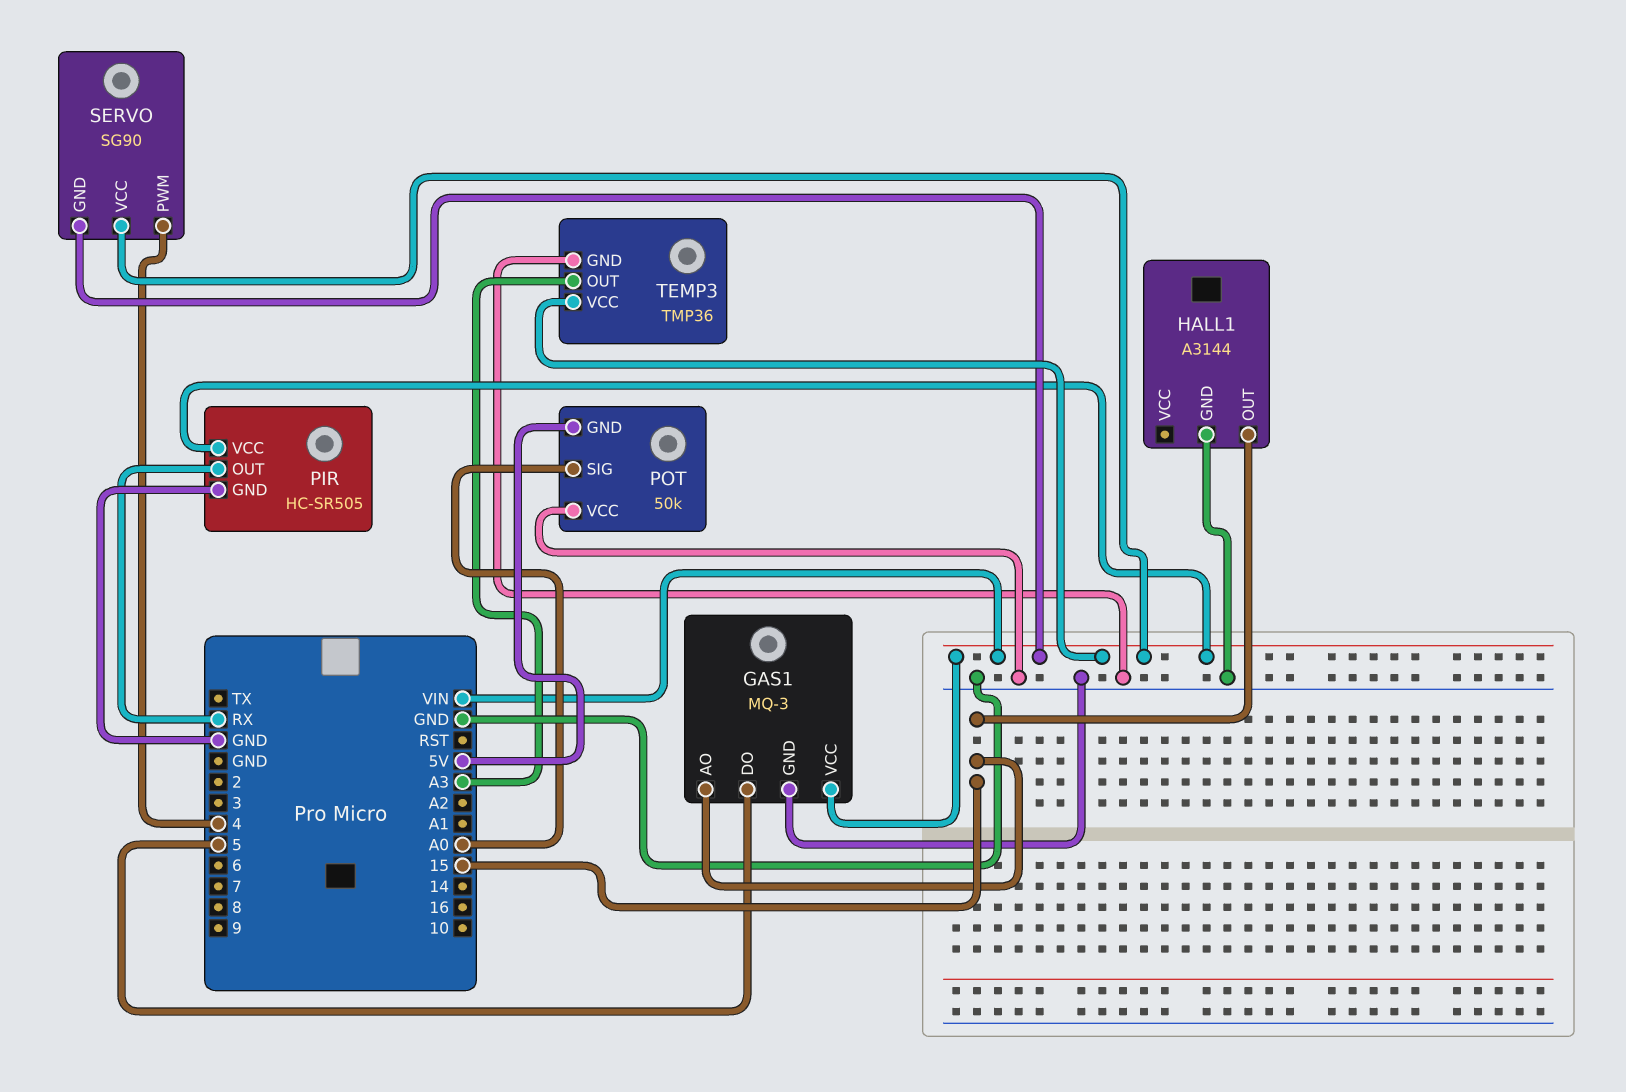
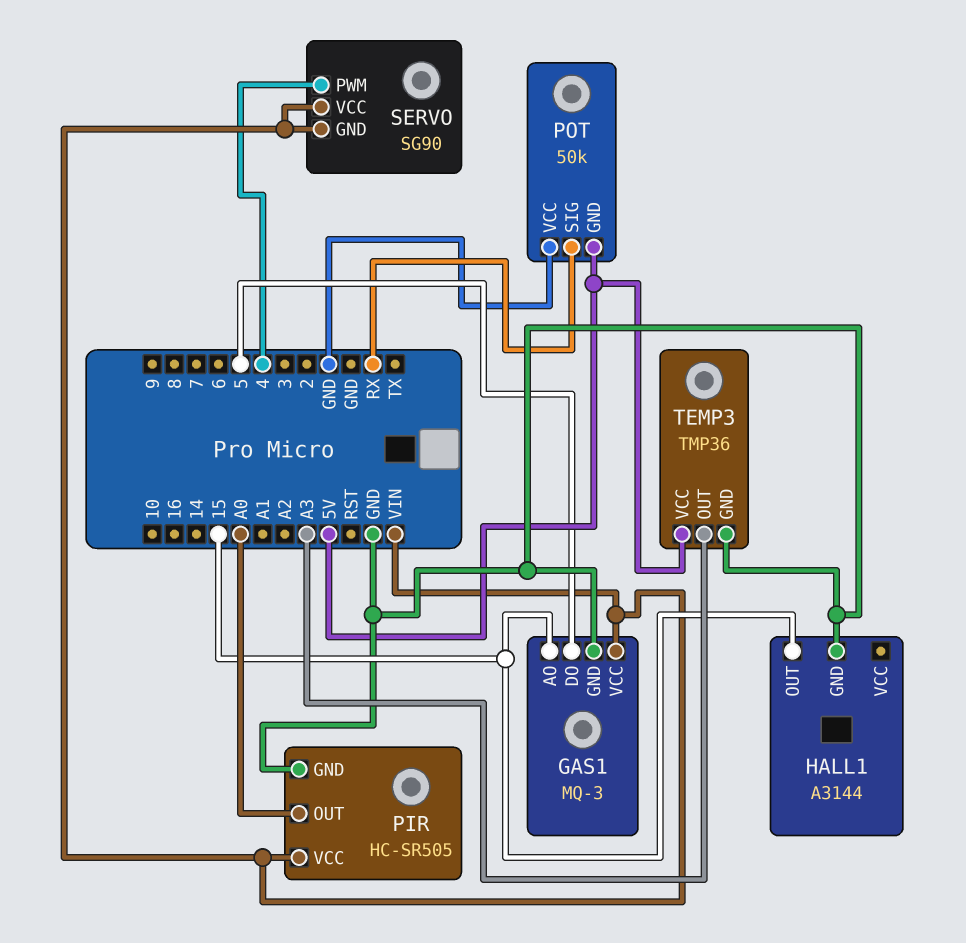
PIR pin OUT: RX -> A0
POT pin SIG: A0 -> RX
TEMP3 pin VCC: VIN -> 5V

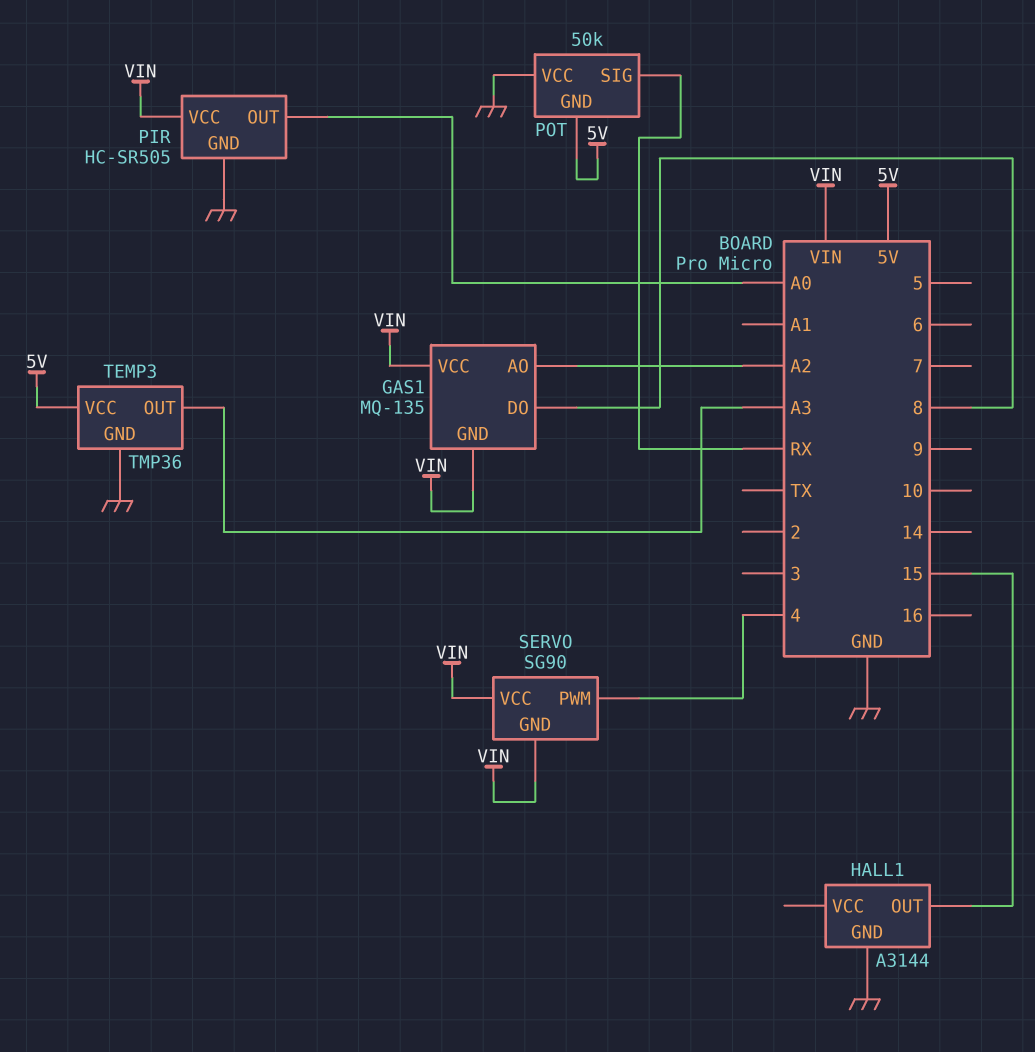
GAS1: MQ-3 -> MQ-135
GAS1 pin AO: 15 -> A2
GAS1 pin DO: 5 -> 8
GAS1 pin GND: GND -> VIN

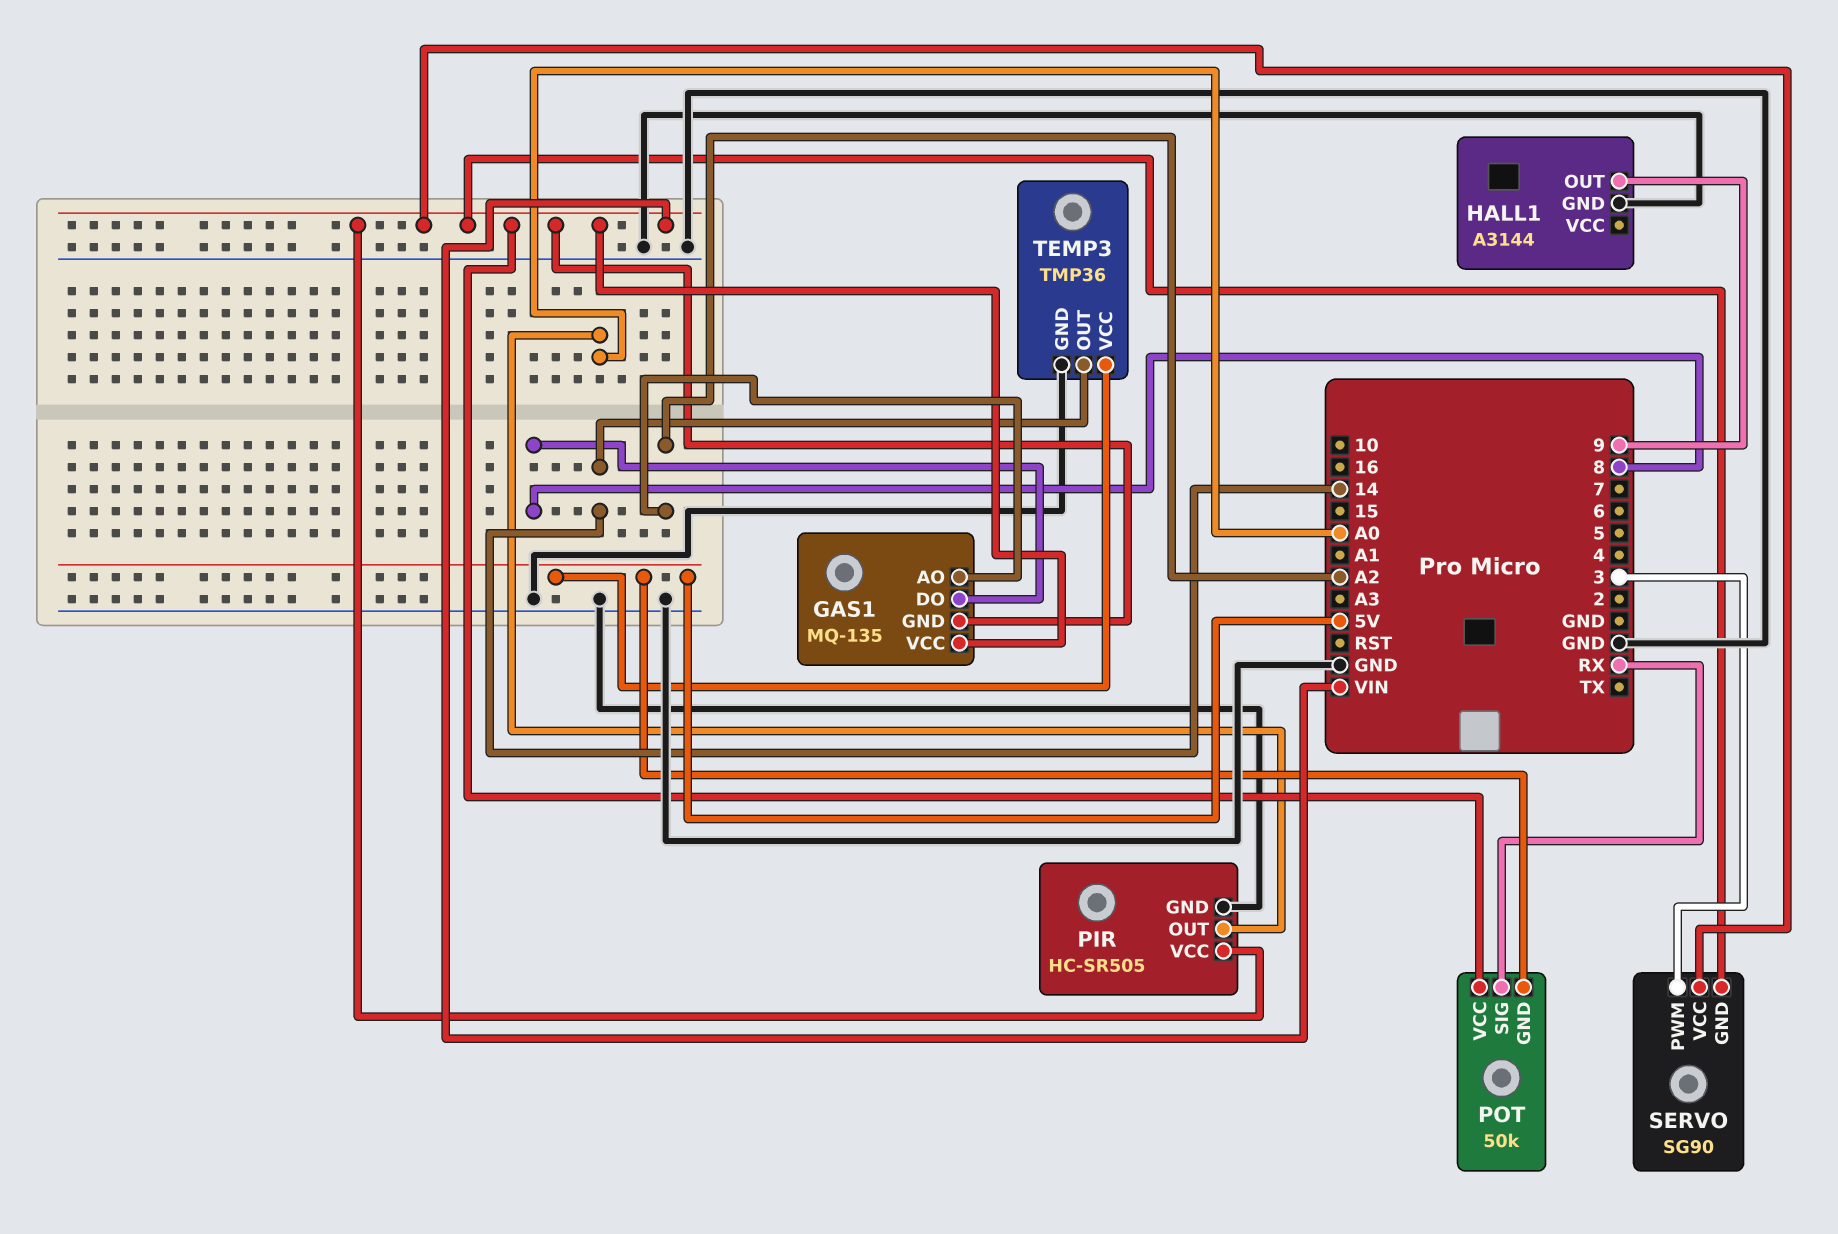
HALL1 pin OUT: 15 -> 9
POT pin VCC: GND -> VIN
SERVO pin PWM: 4 -> 3
TEMP3 pin OUT: A3 -> 14

